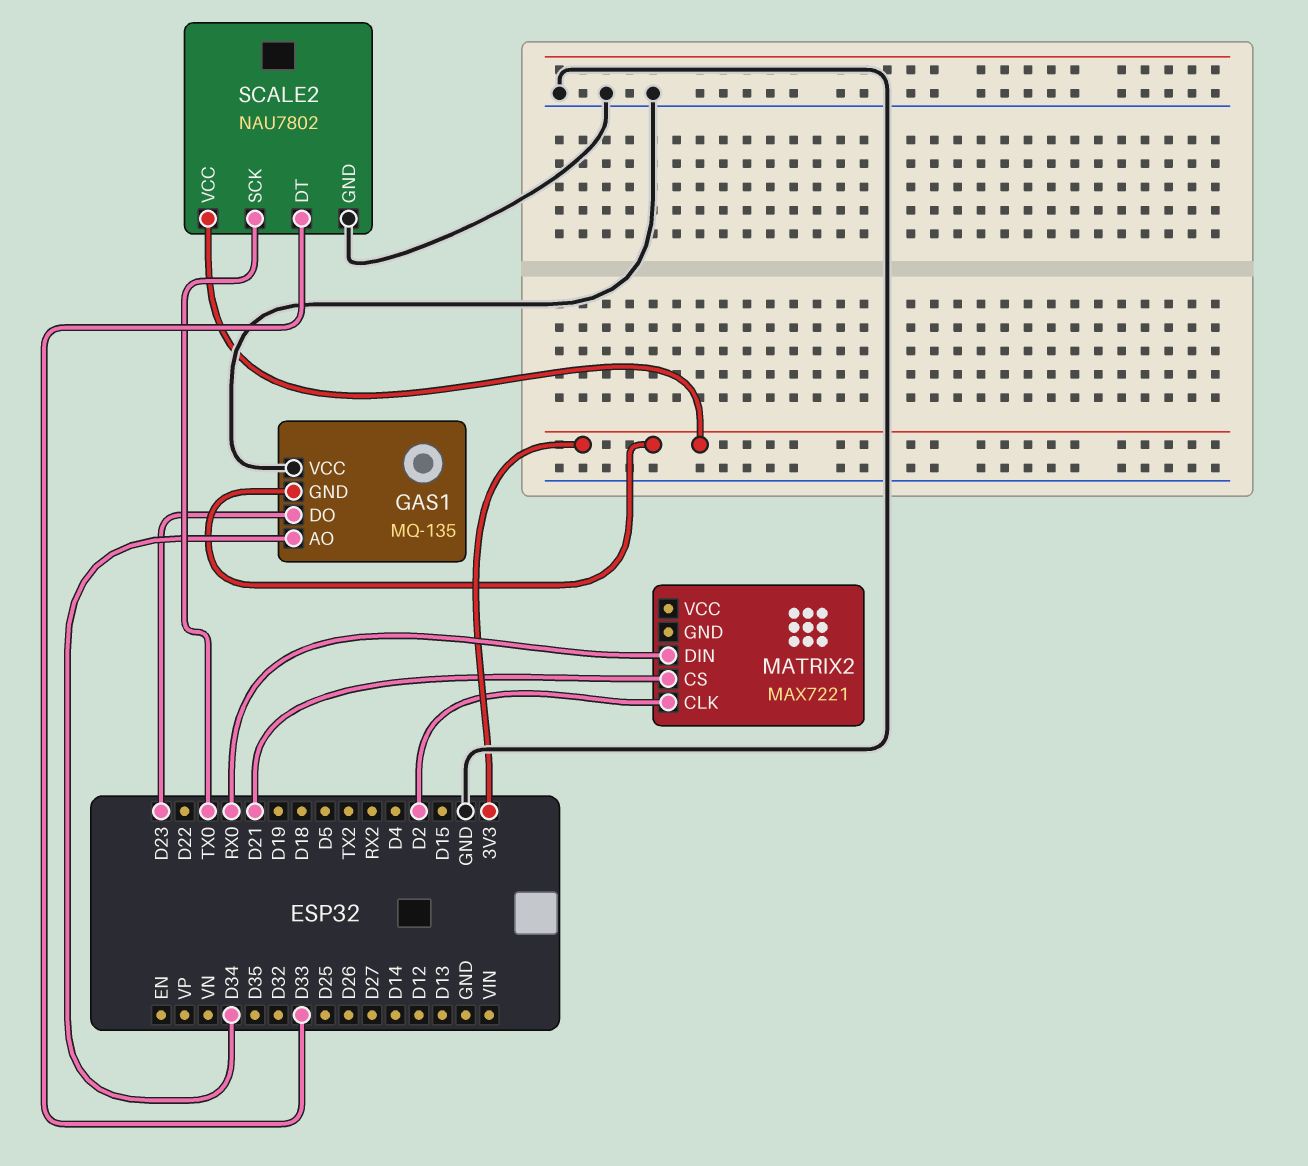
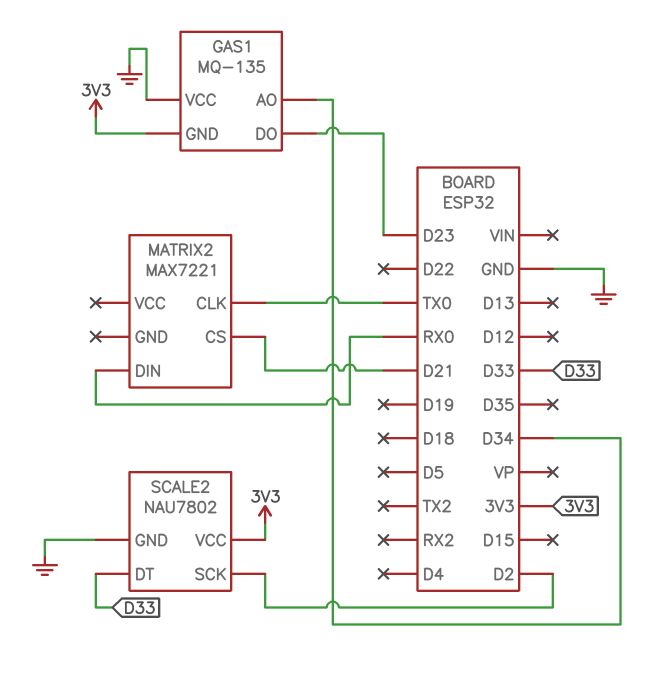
MATRIX2 pin CLK: D2 -> TX0
SCALE2 pin SCK: TX0 -> D2

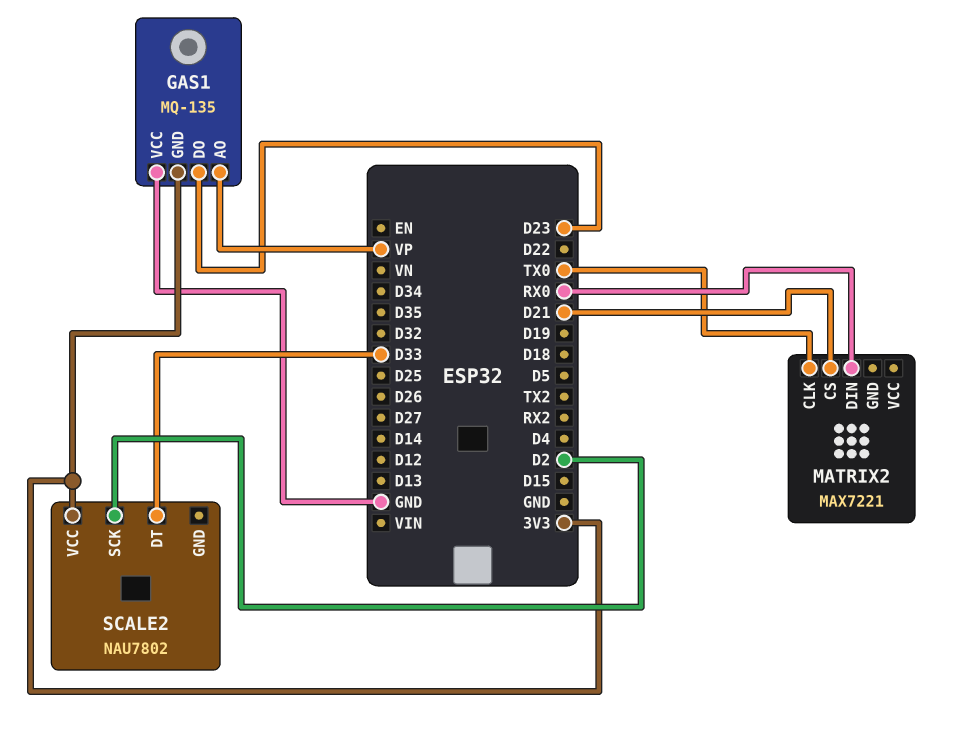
GAS1 pin AO: D34 -> VP
SCALE2 pin GND: GND -> none

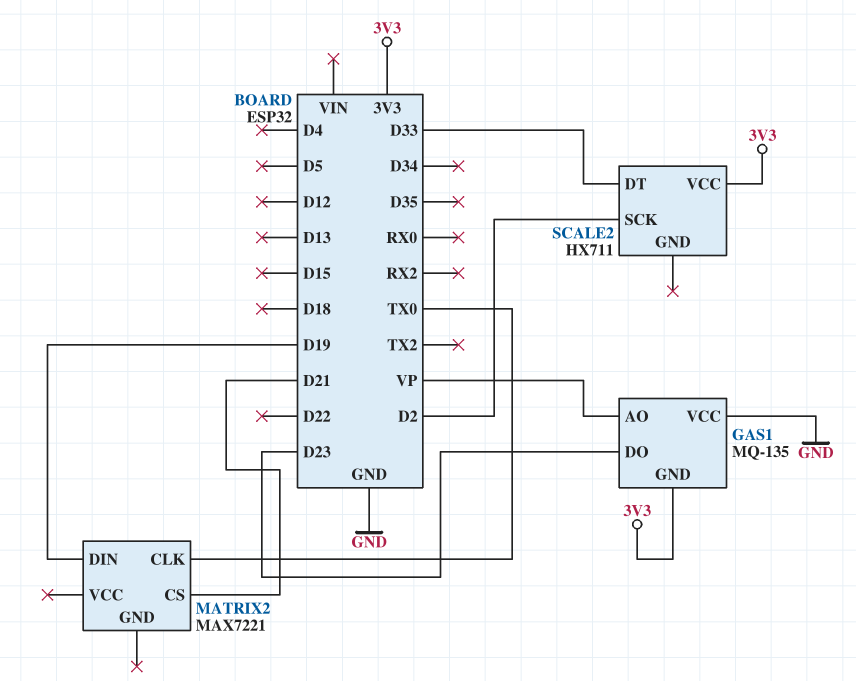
MATRIX2 pin DIN: RX0 -> D19
SCALE2: NAU7802 -> HX711

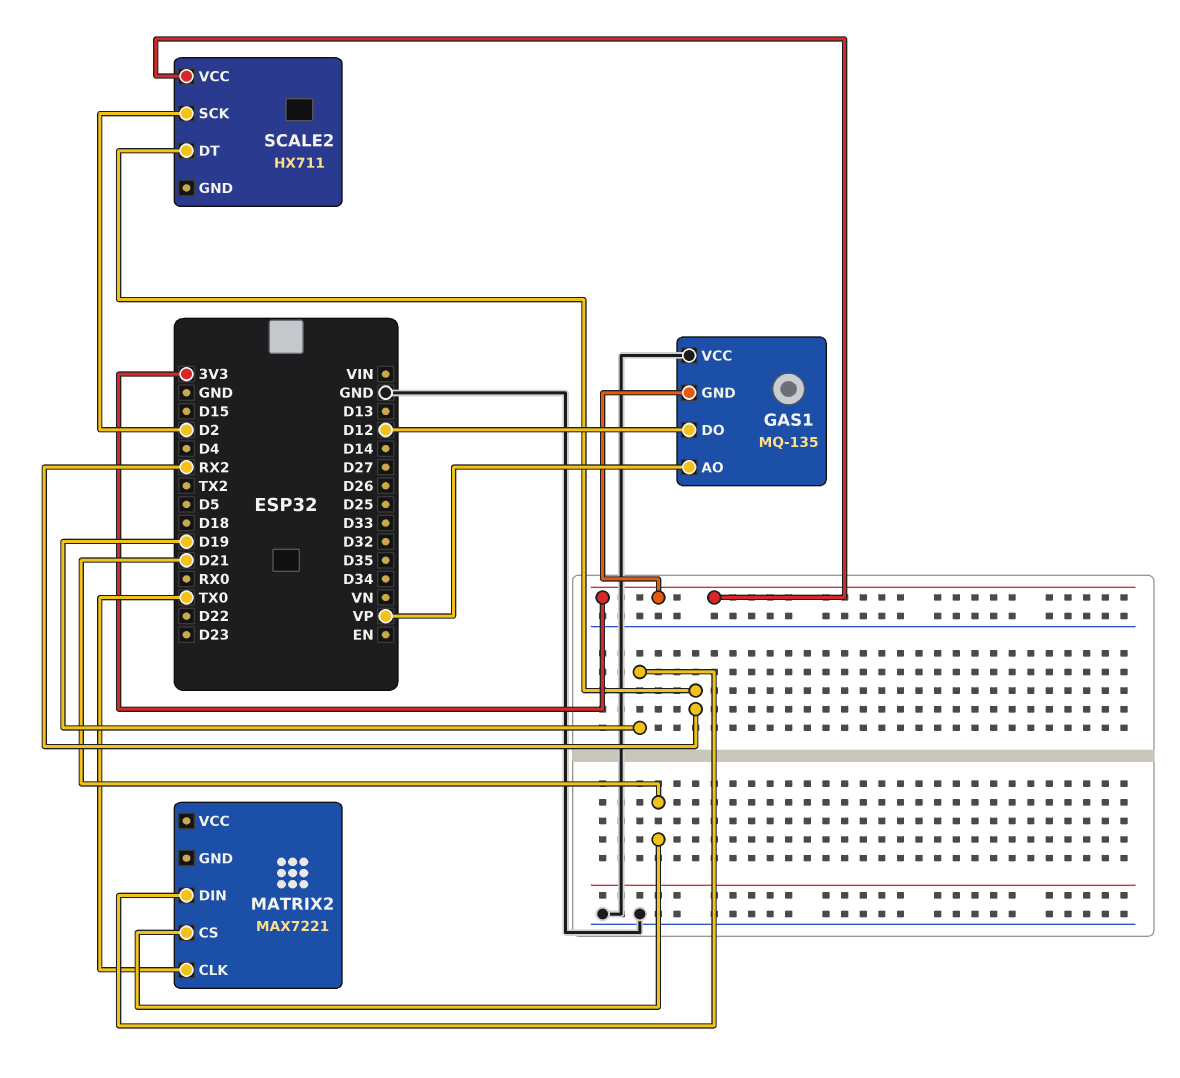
GAS1 pin DO: D23 -> D12
SCALE2 pin DT: D33 -> RX2

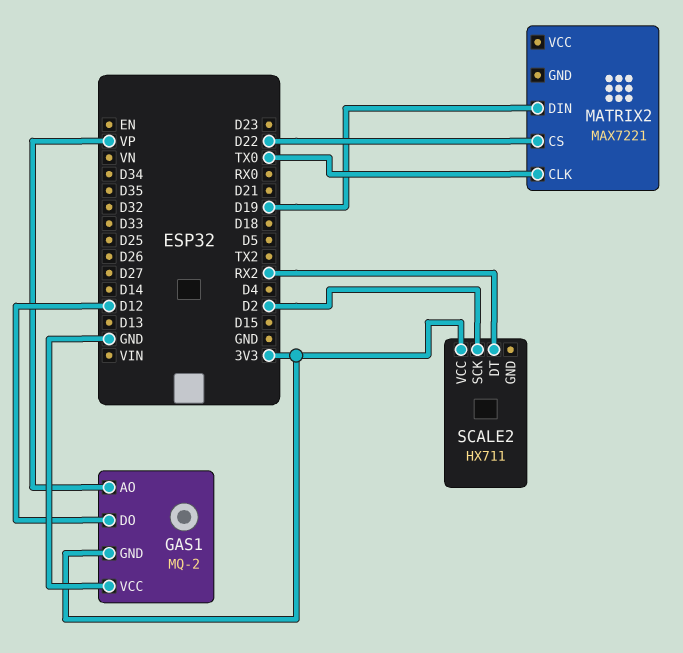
GAS1: MQ-135 -> MQ-2
MATRIX2 pin CS: D21 -> D22

